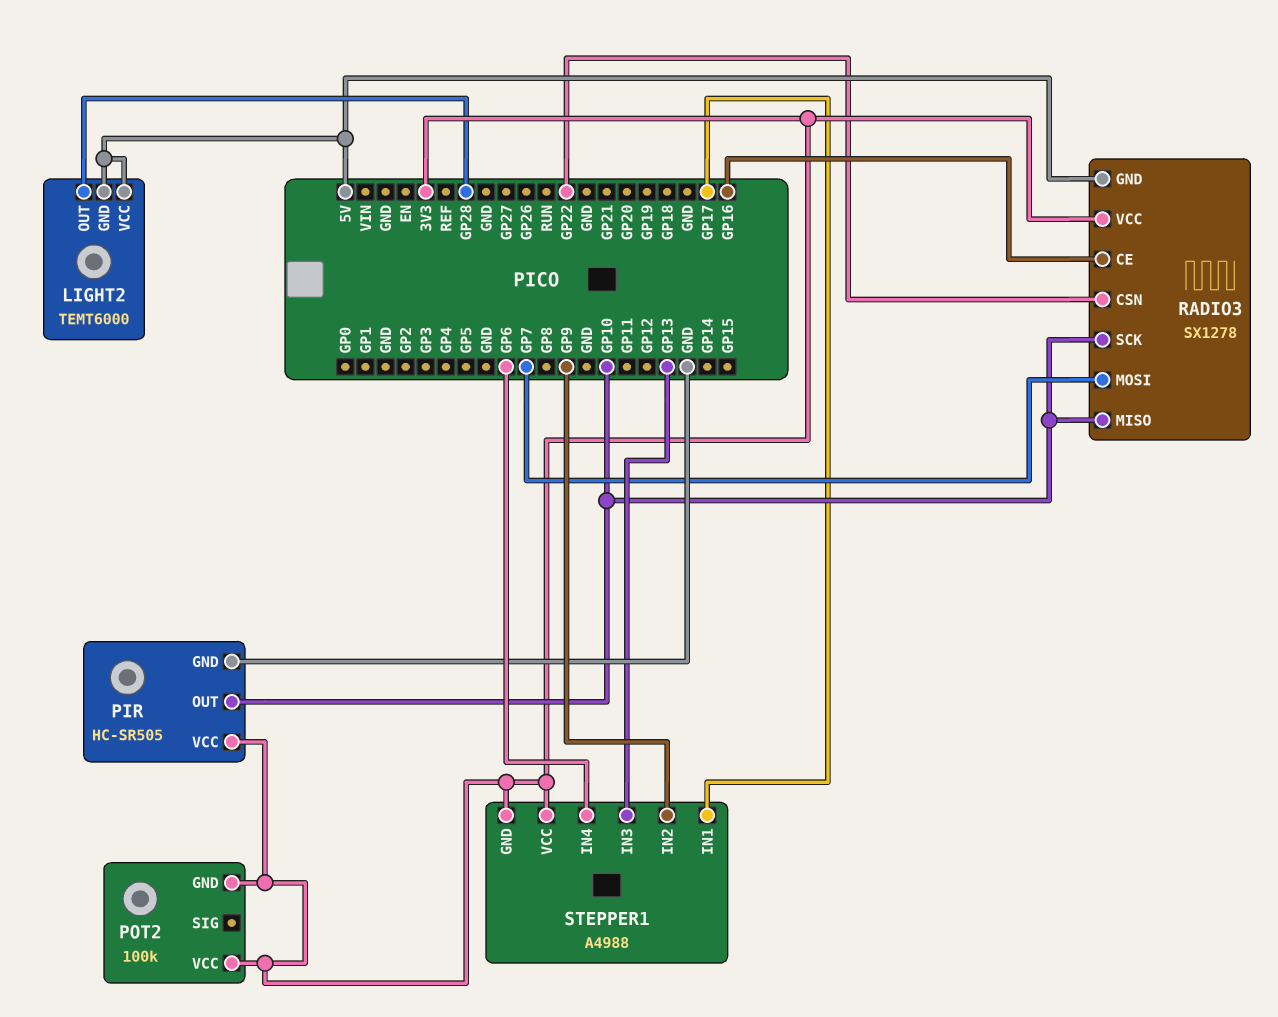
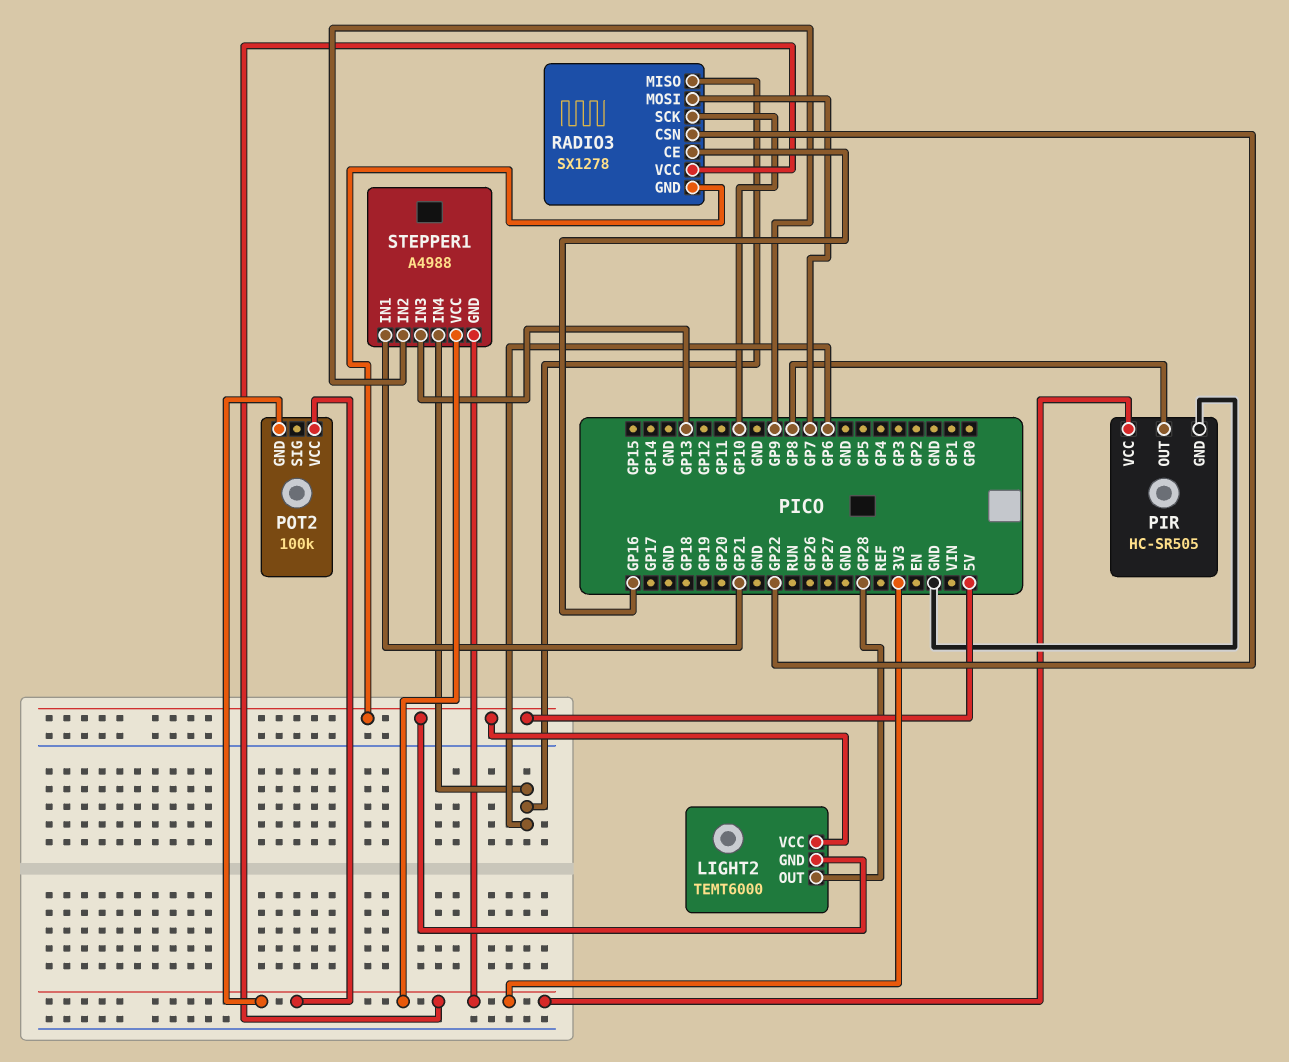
PIR pin OUT: GP10 -> GP8
RADIO3 pin MISO: GP10 -> GP6
STEPPER1 pin IN1: GP17 -> GP21

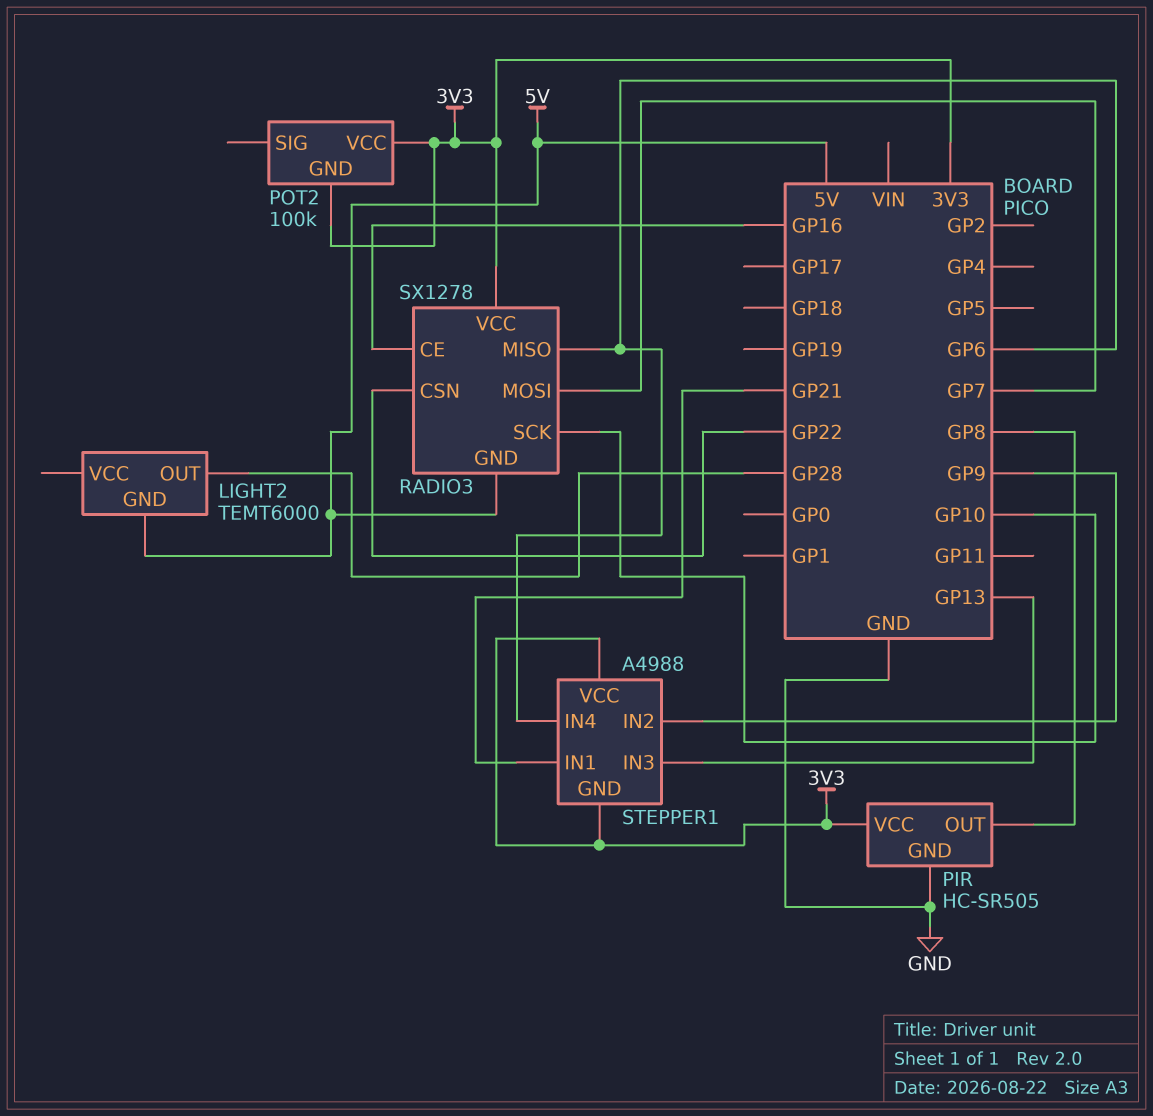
LIGHT2 pin VCC: 5V -> none

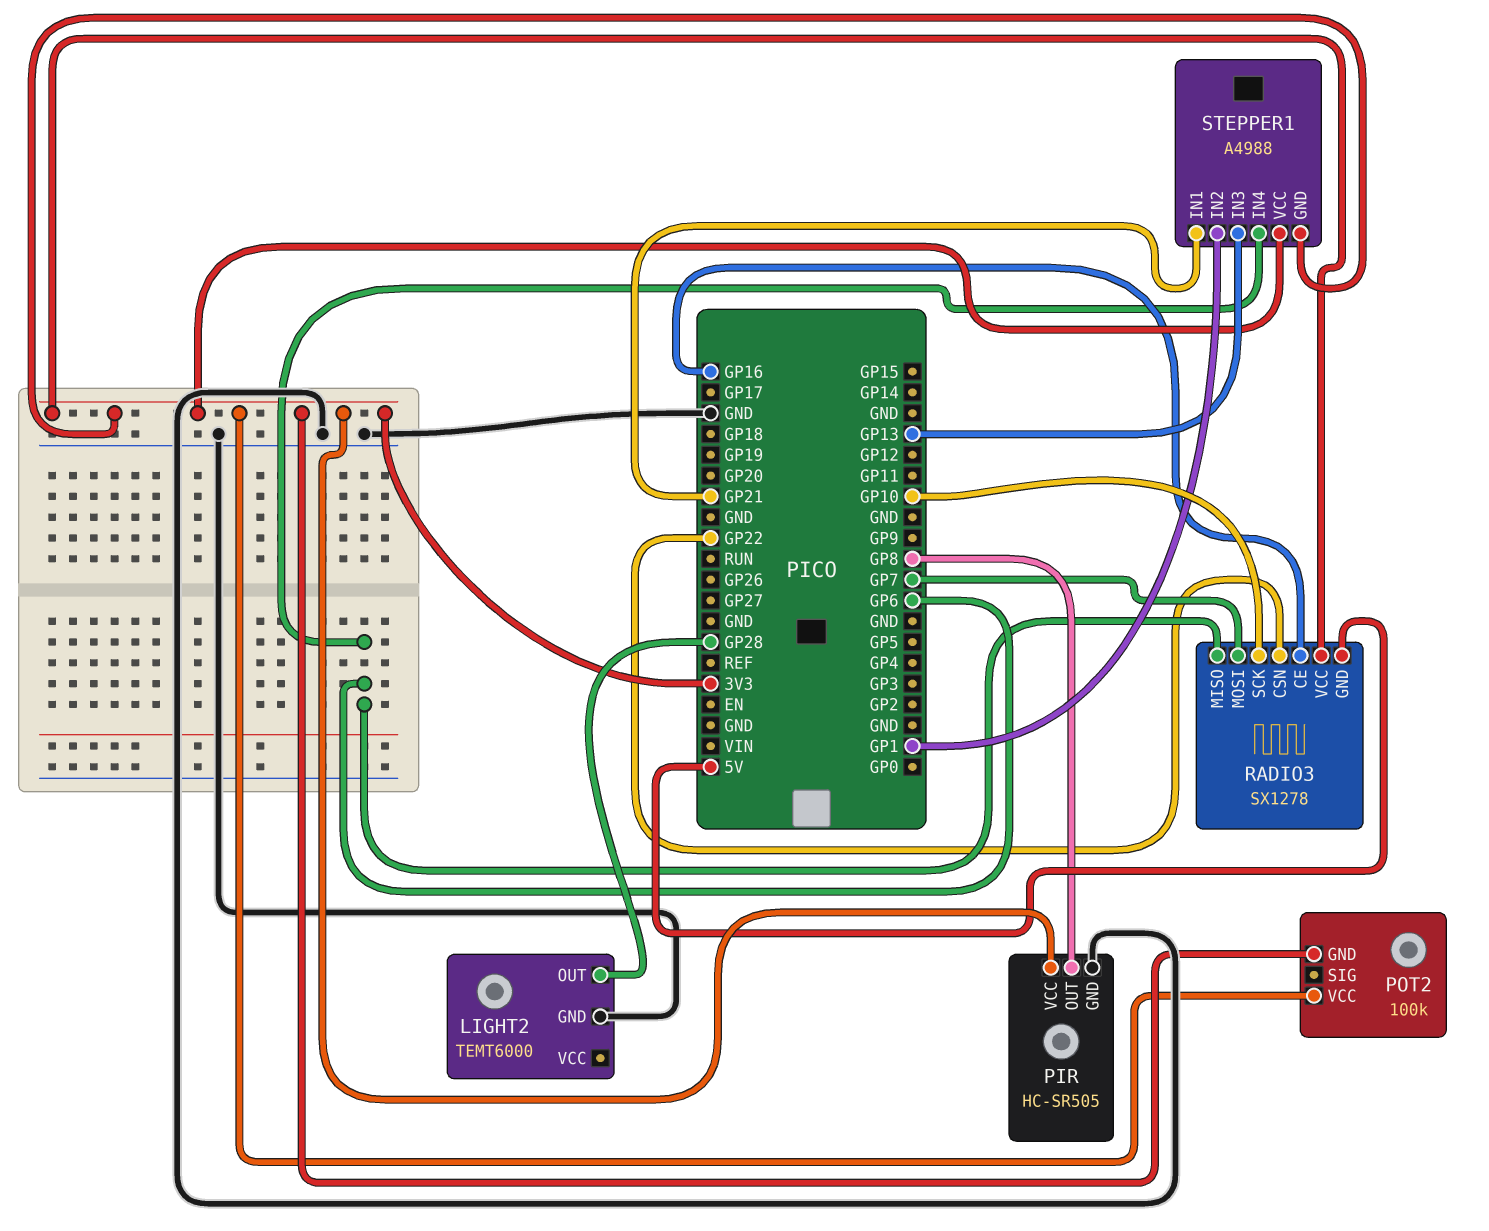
LIGHT2 pin GND: 5V -> GND
STEPPER1 pin IN2: GP9 -> GP1

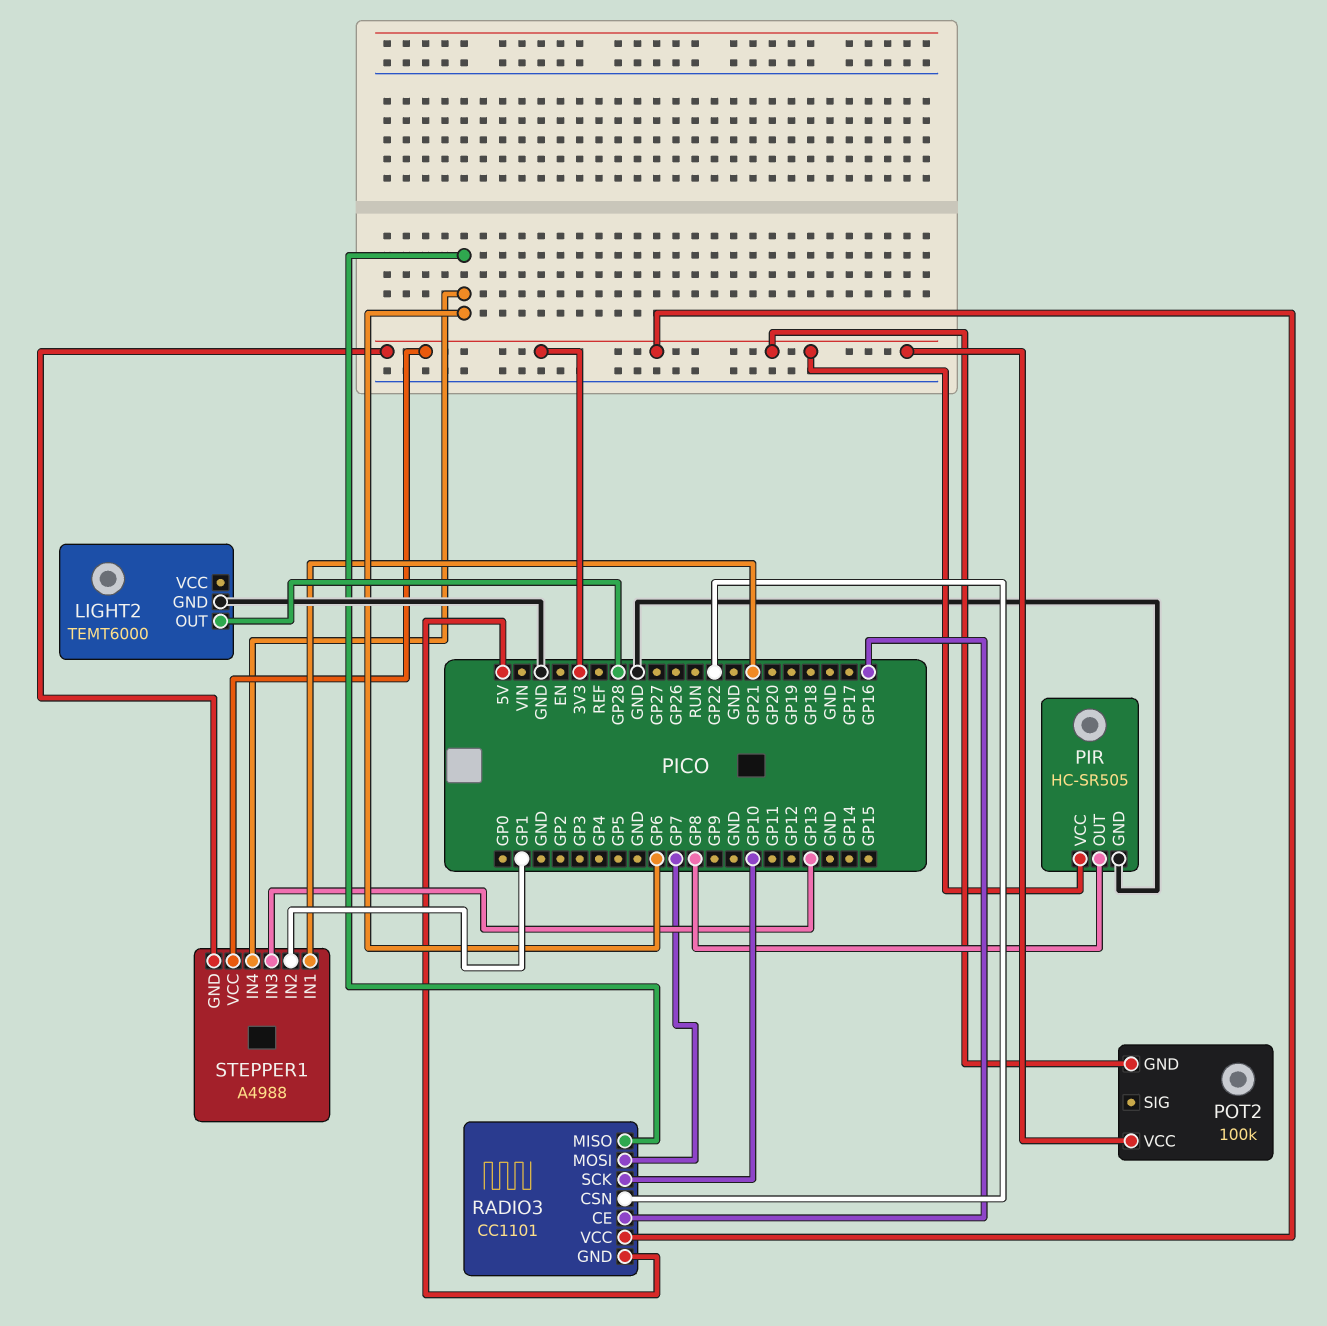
RADIO3: SX1278 -> CC1101

